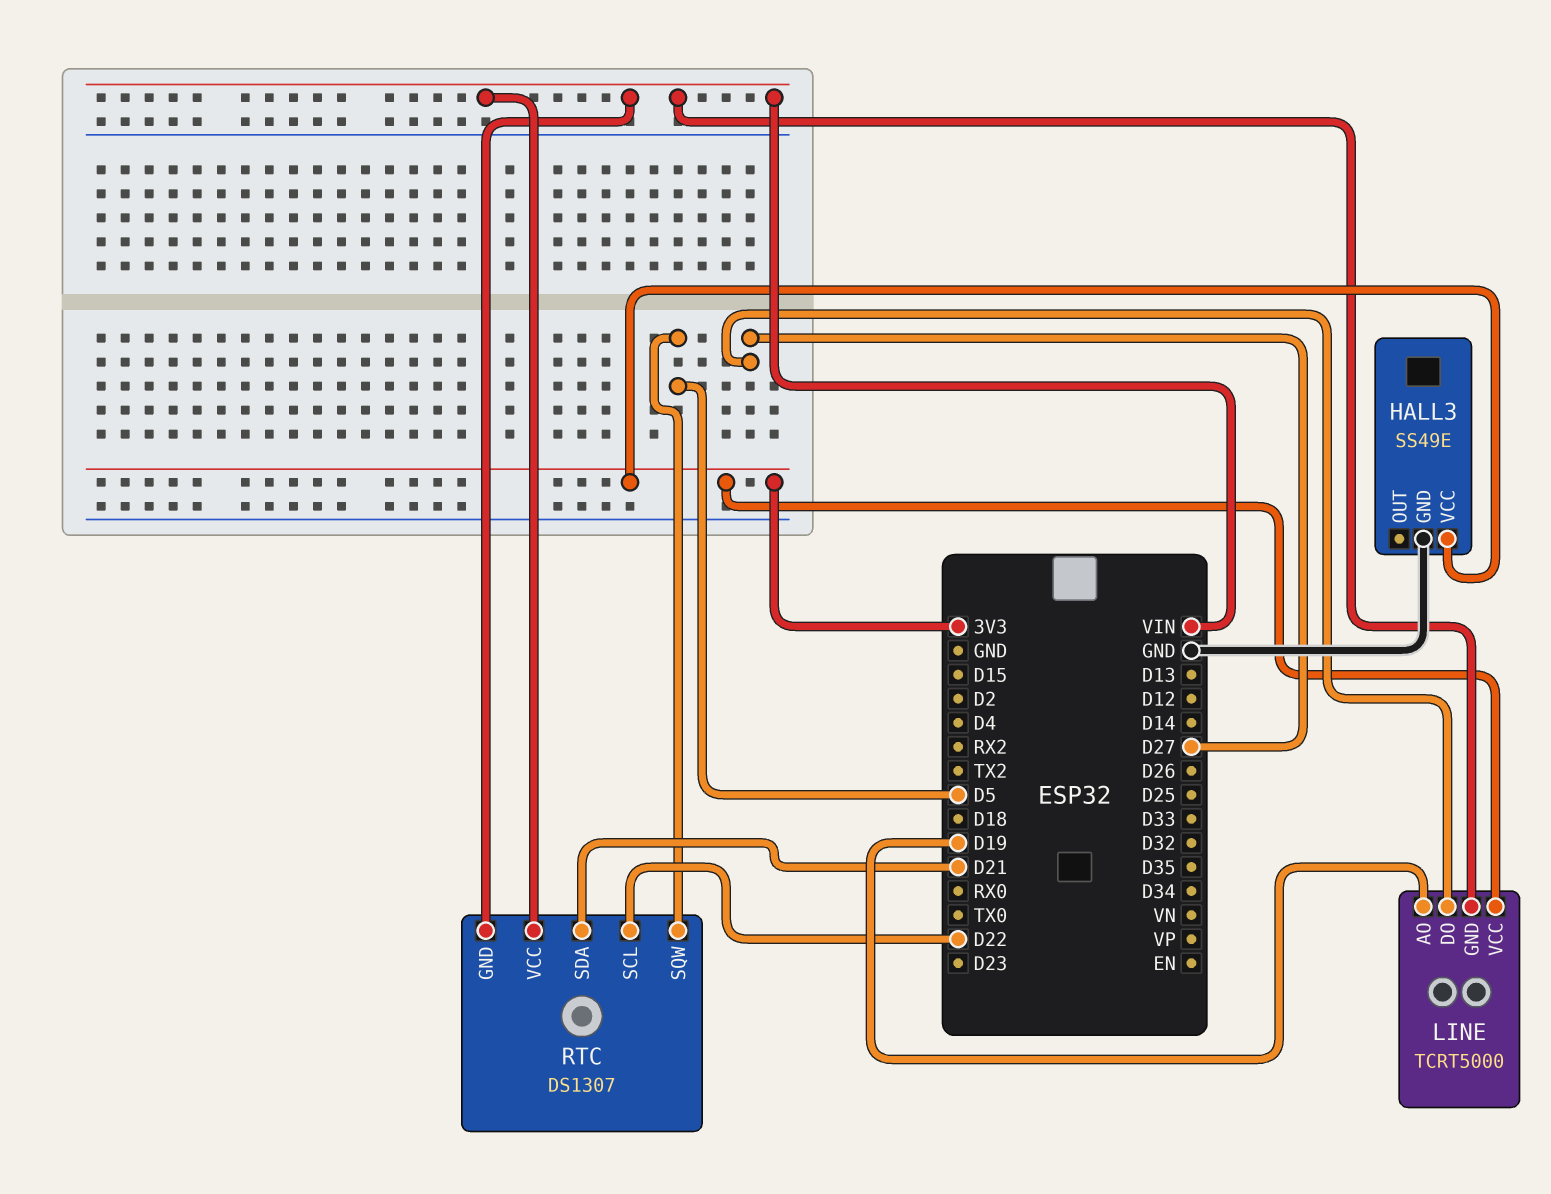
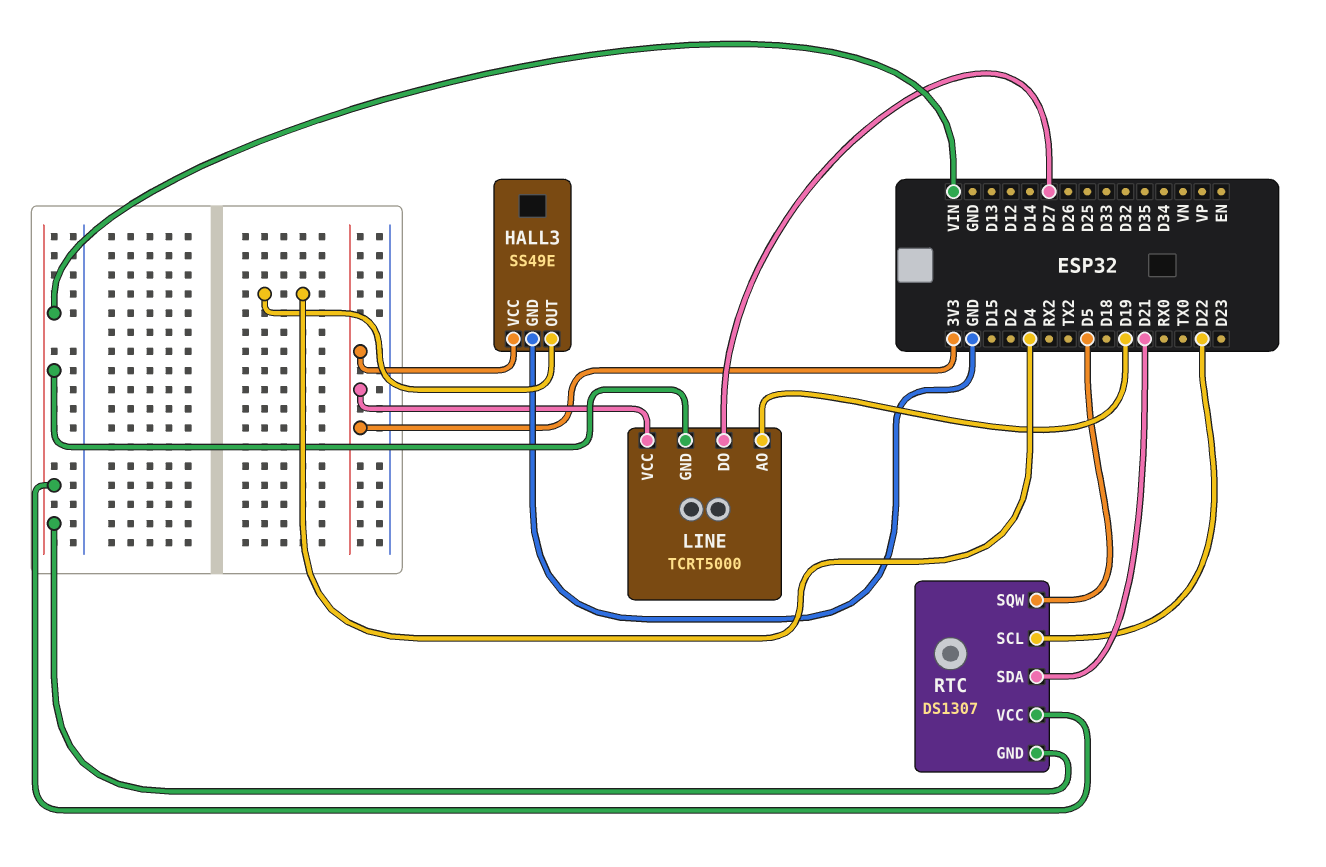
HALL3 pin OUT: none -> D4

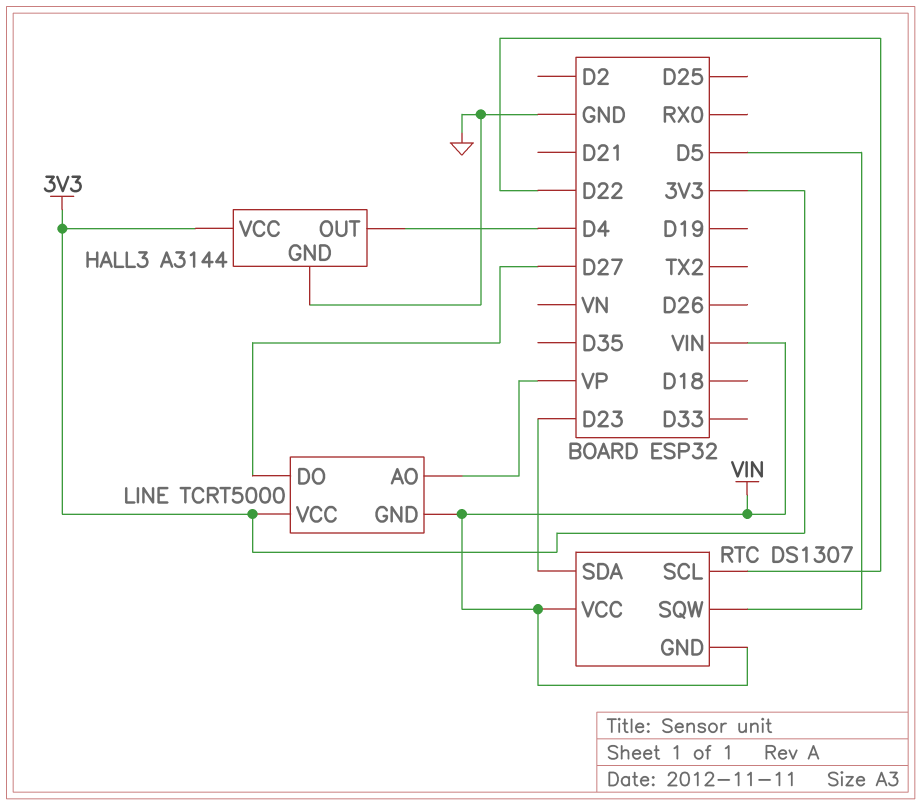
HALL3: SS49E -> A3144
LINE pin AO: D19 -> VP
RTC pin SDA: D21 -> D23

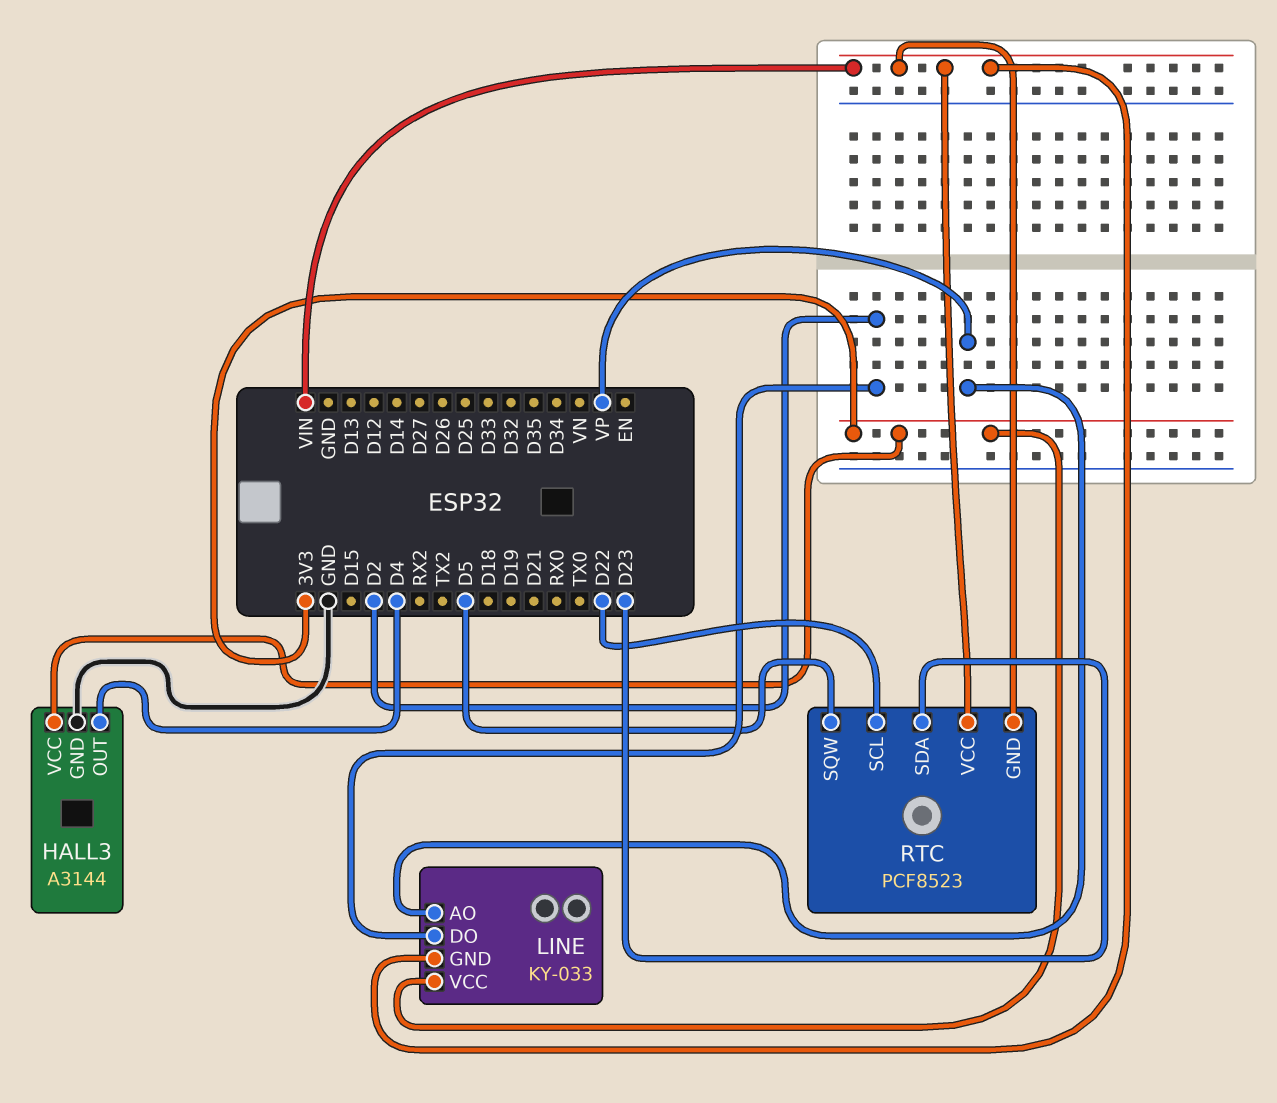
LINE: TCRT5000 -> KY-033
LINE pin DO: D27 -> D2
RTC: DS1307 -> PCF8523

